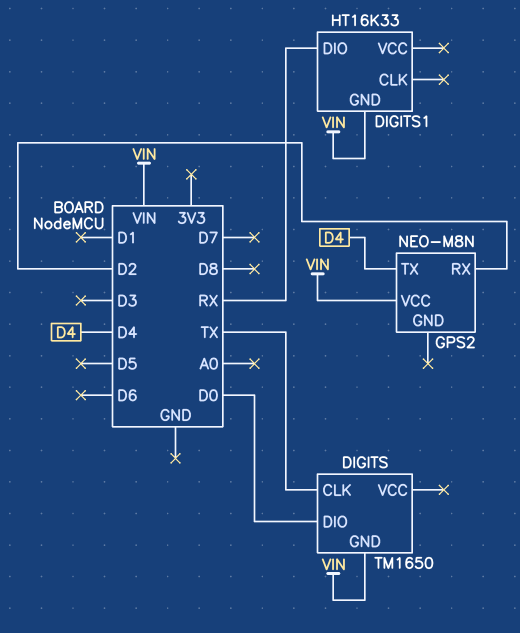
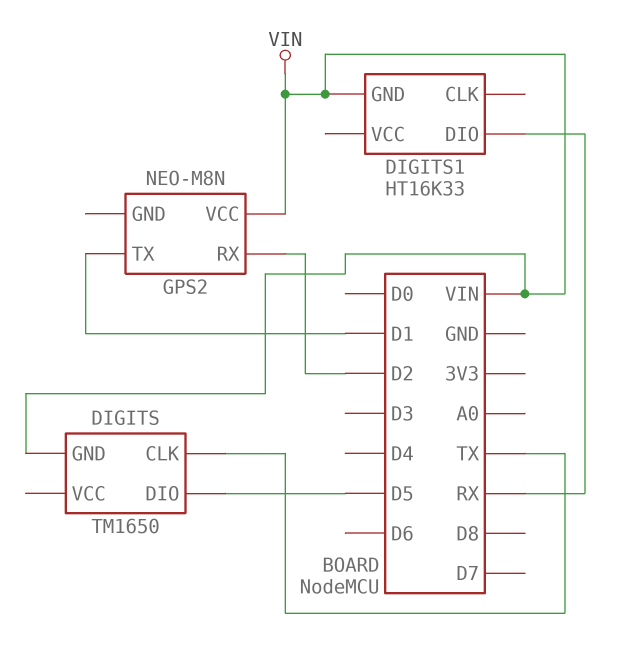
DIGITS pin DIO: D0 -> D5
GPS2 pin TX: D4 -> D1

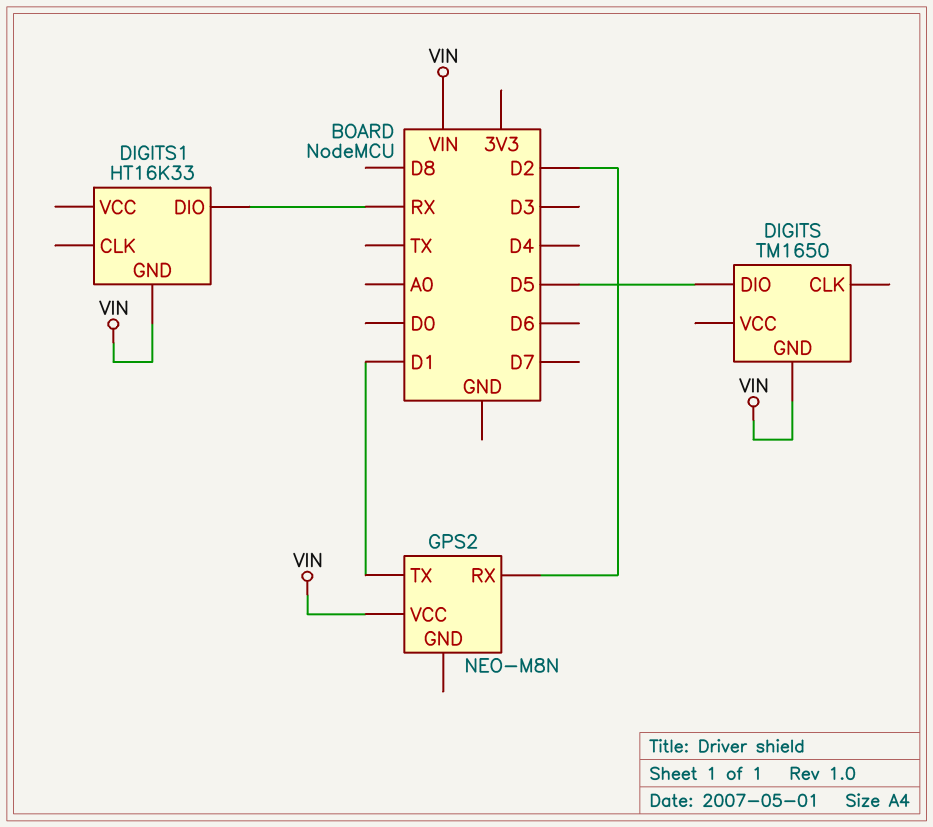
DIGITS pin CLK: TX -> none

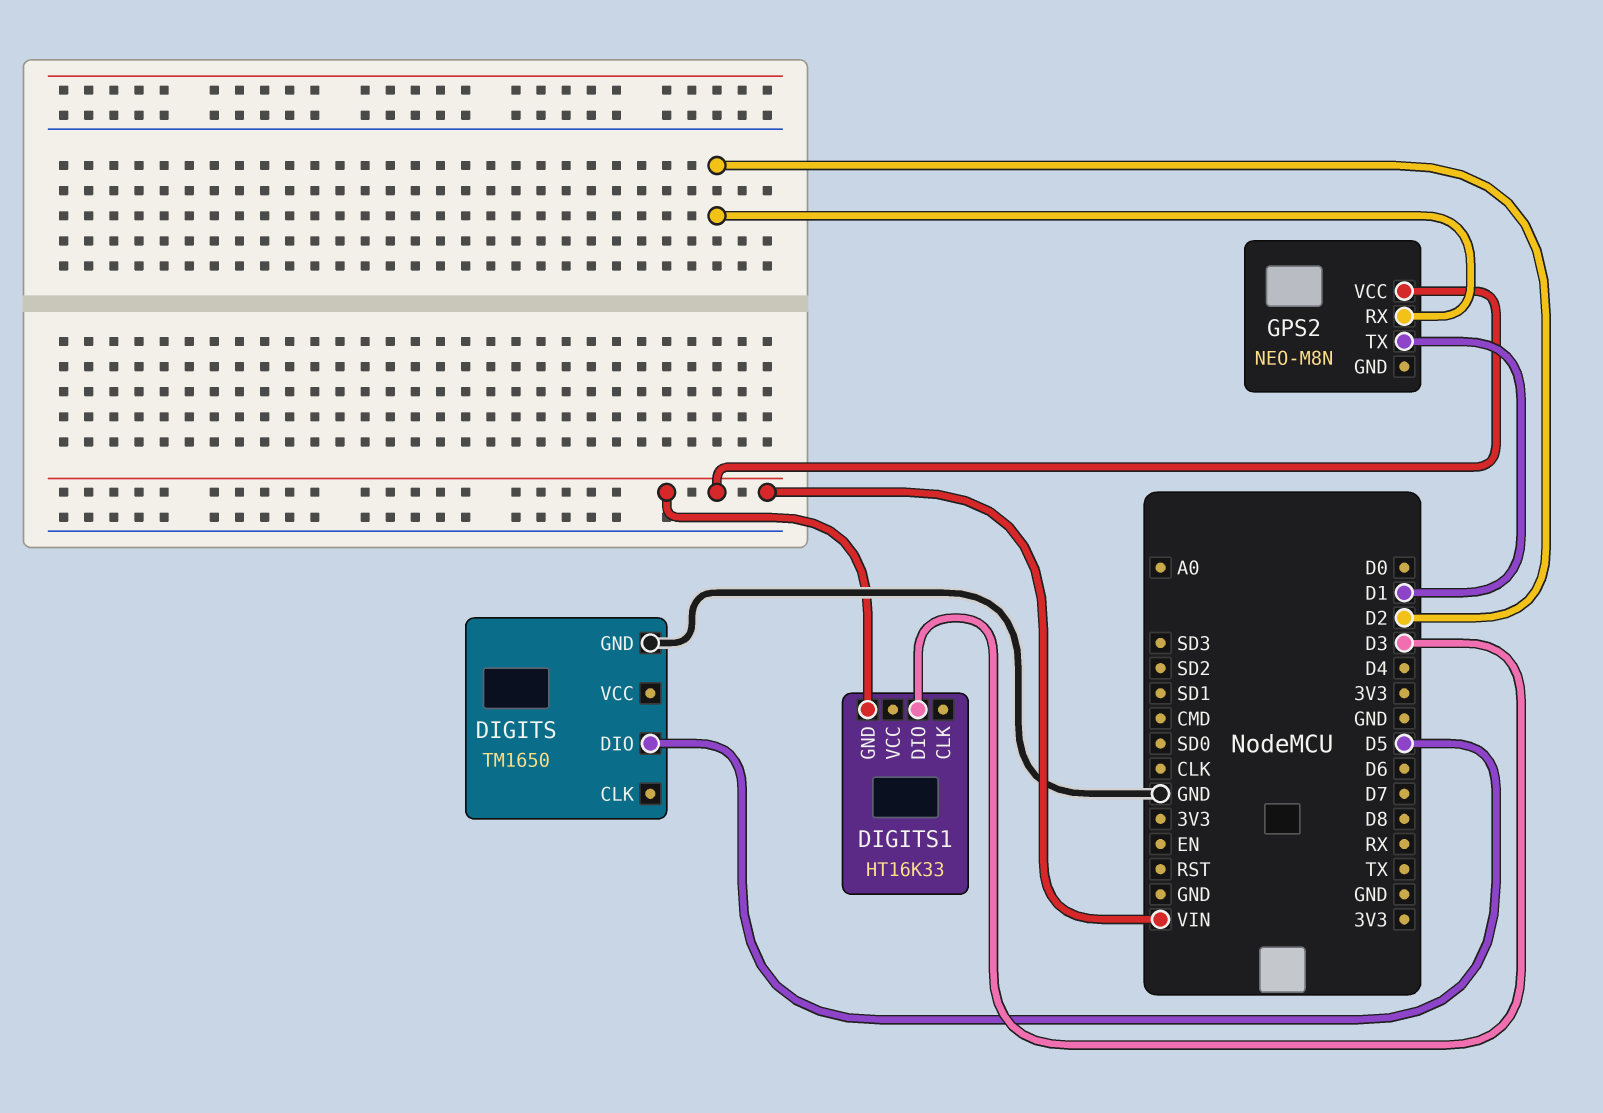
DIGITS pin GND: VIN -> GND
DIGITS1 pin DIO: RX -> D3

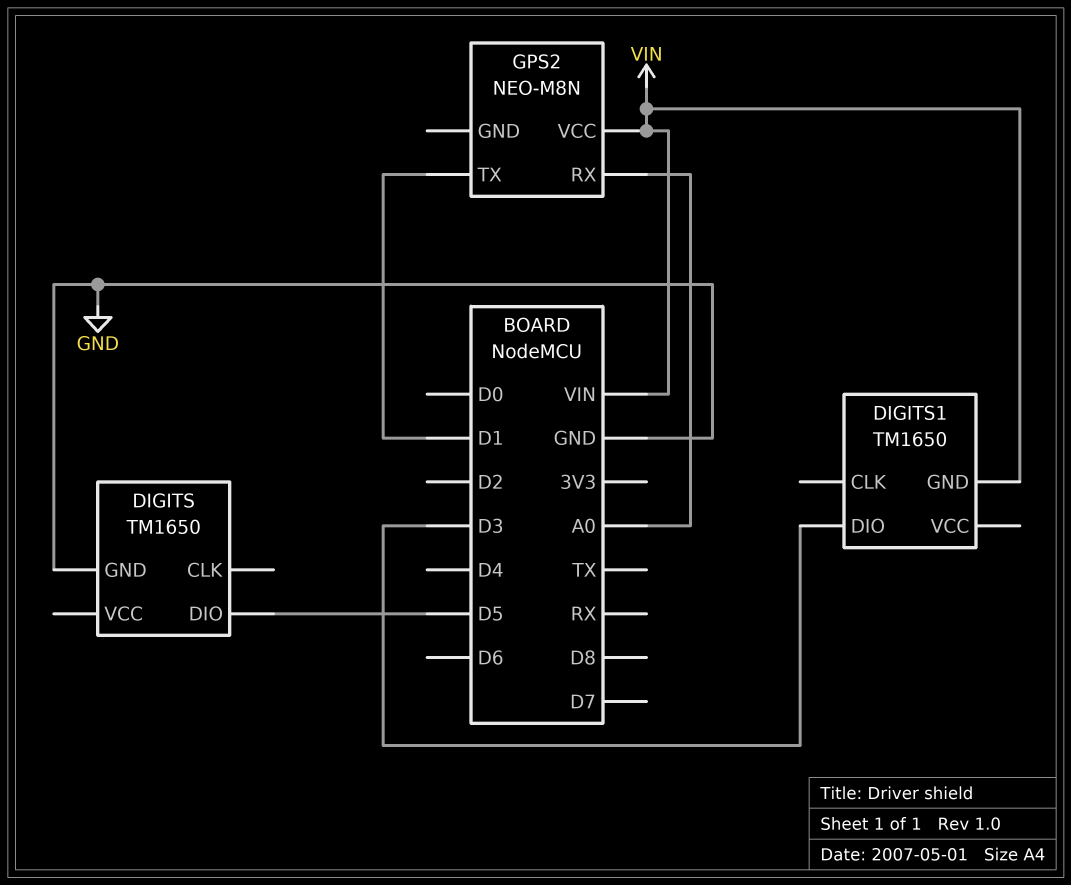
DIGITS1: HT16K33 -> TM1650
GPS2 pin RX: D2 -> A0

